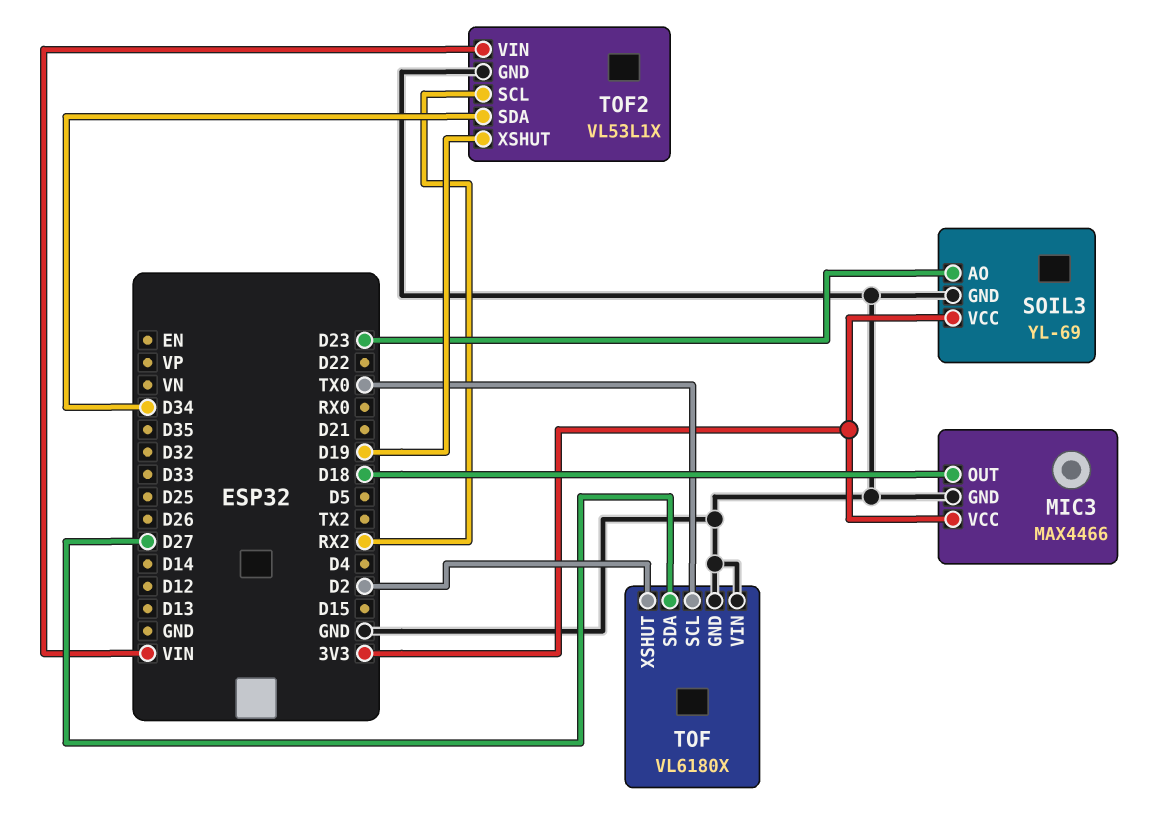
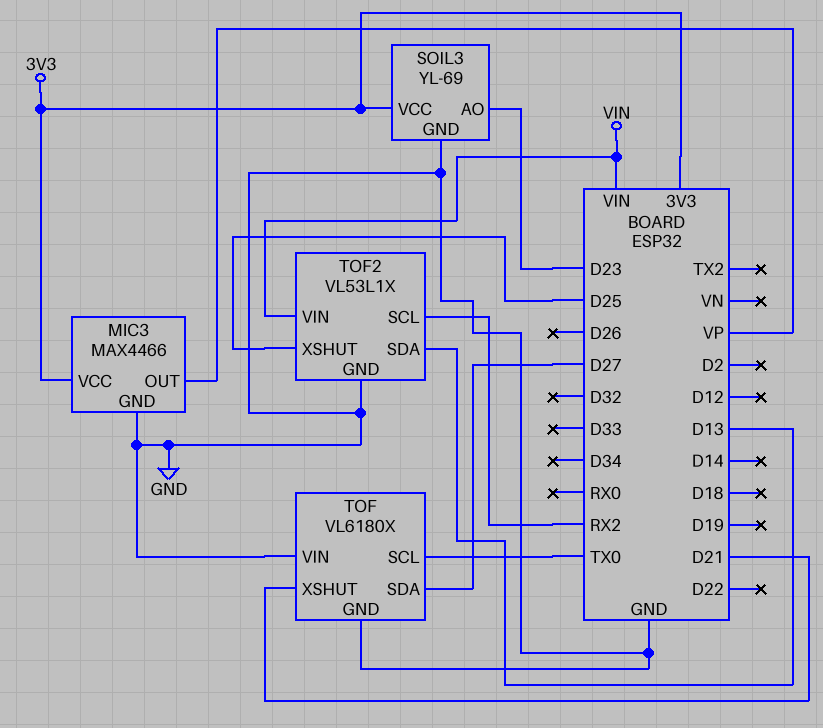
MIC3 pin OUT: D18 -> VP
TOF pin XSHUT: D2 -> D21
TOF2 pin SDA: D34 -> D13
TOF2 pin XSHUT: D19 -> D25

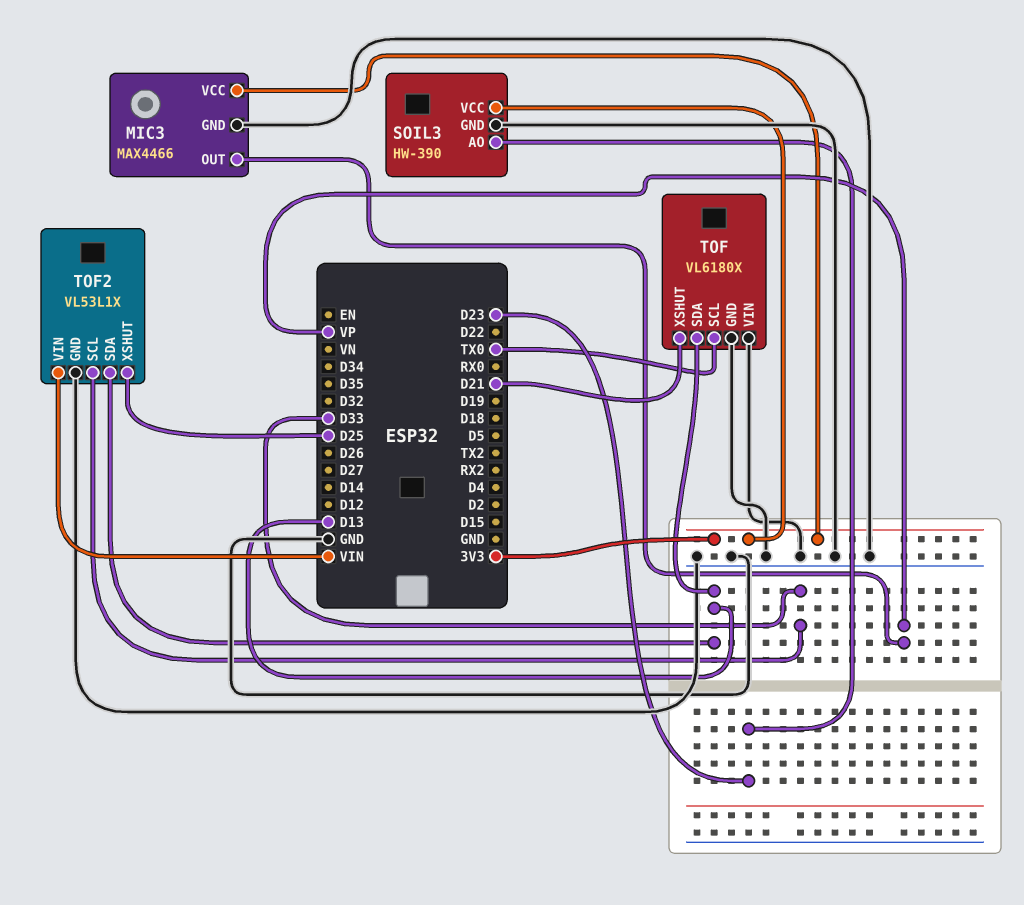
SOIL3: YL-69 -> HW-390
TOF pin SDA: D27 -> D13
TOF2 pin SCL: RX2 -> D33

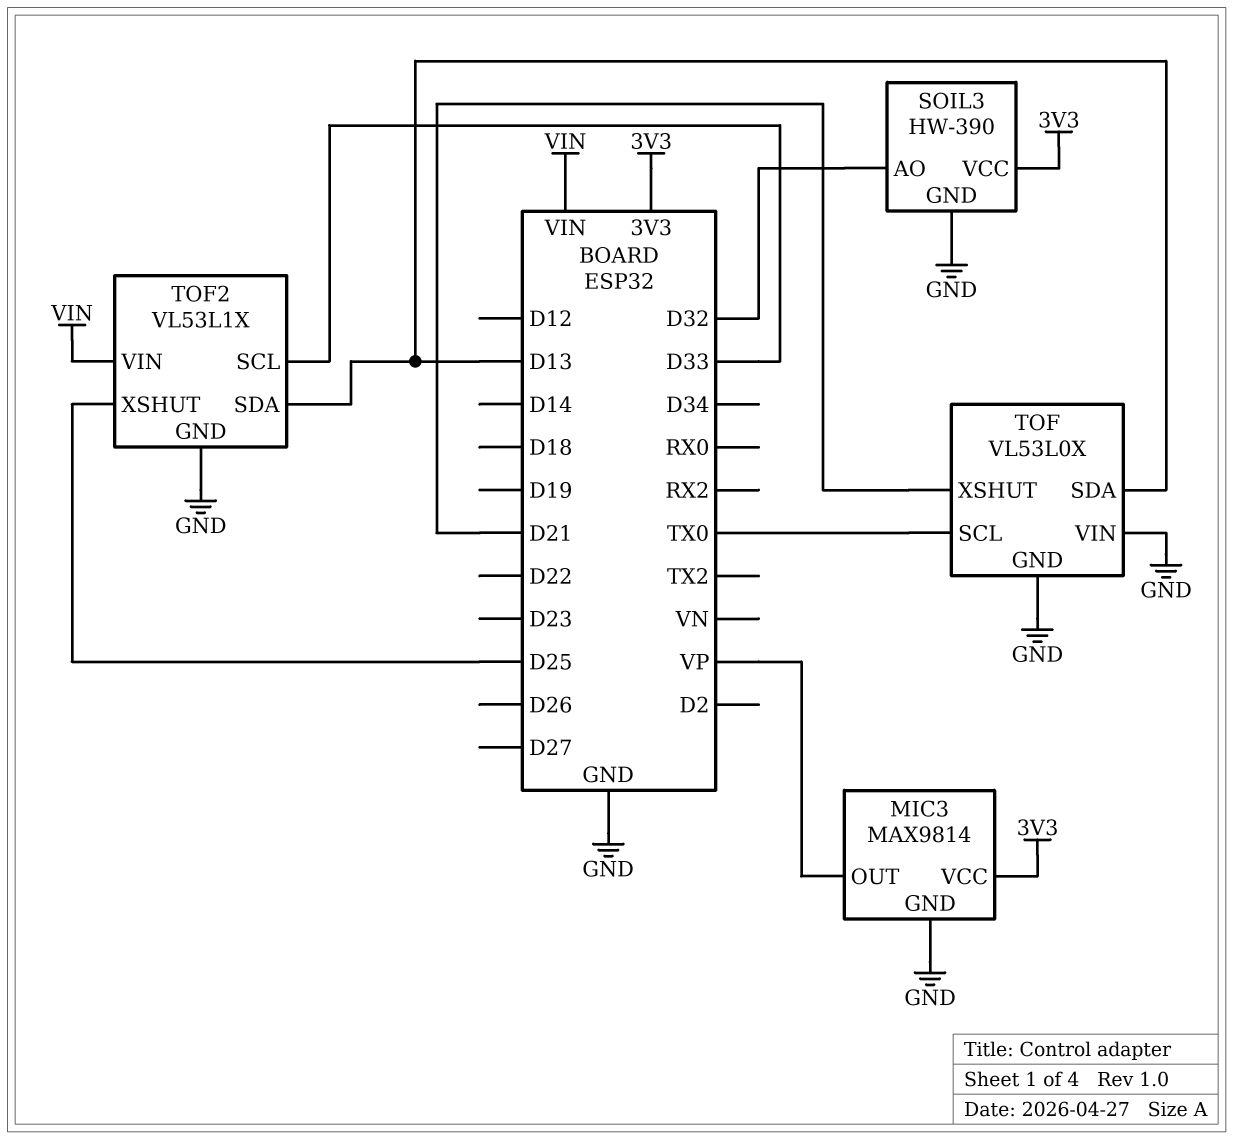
MIC3: MAX4466 -> MAX9814
SOIL3 pin AO: D23 -> D32
TOF: VL6180X -> VL53L0X

